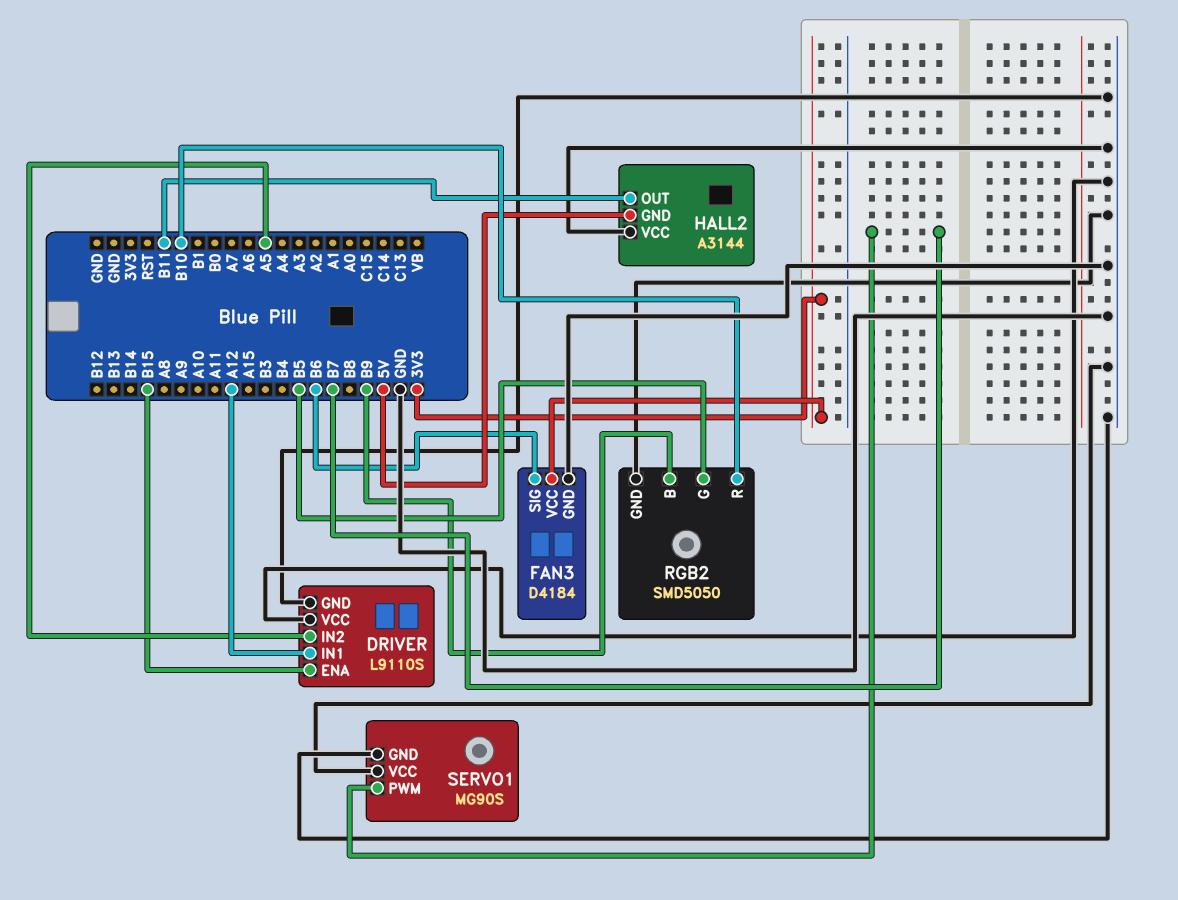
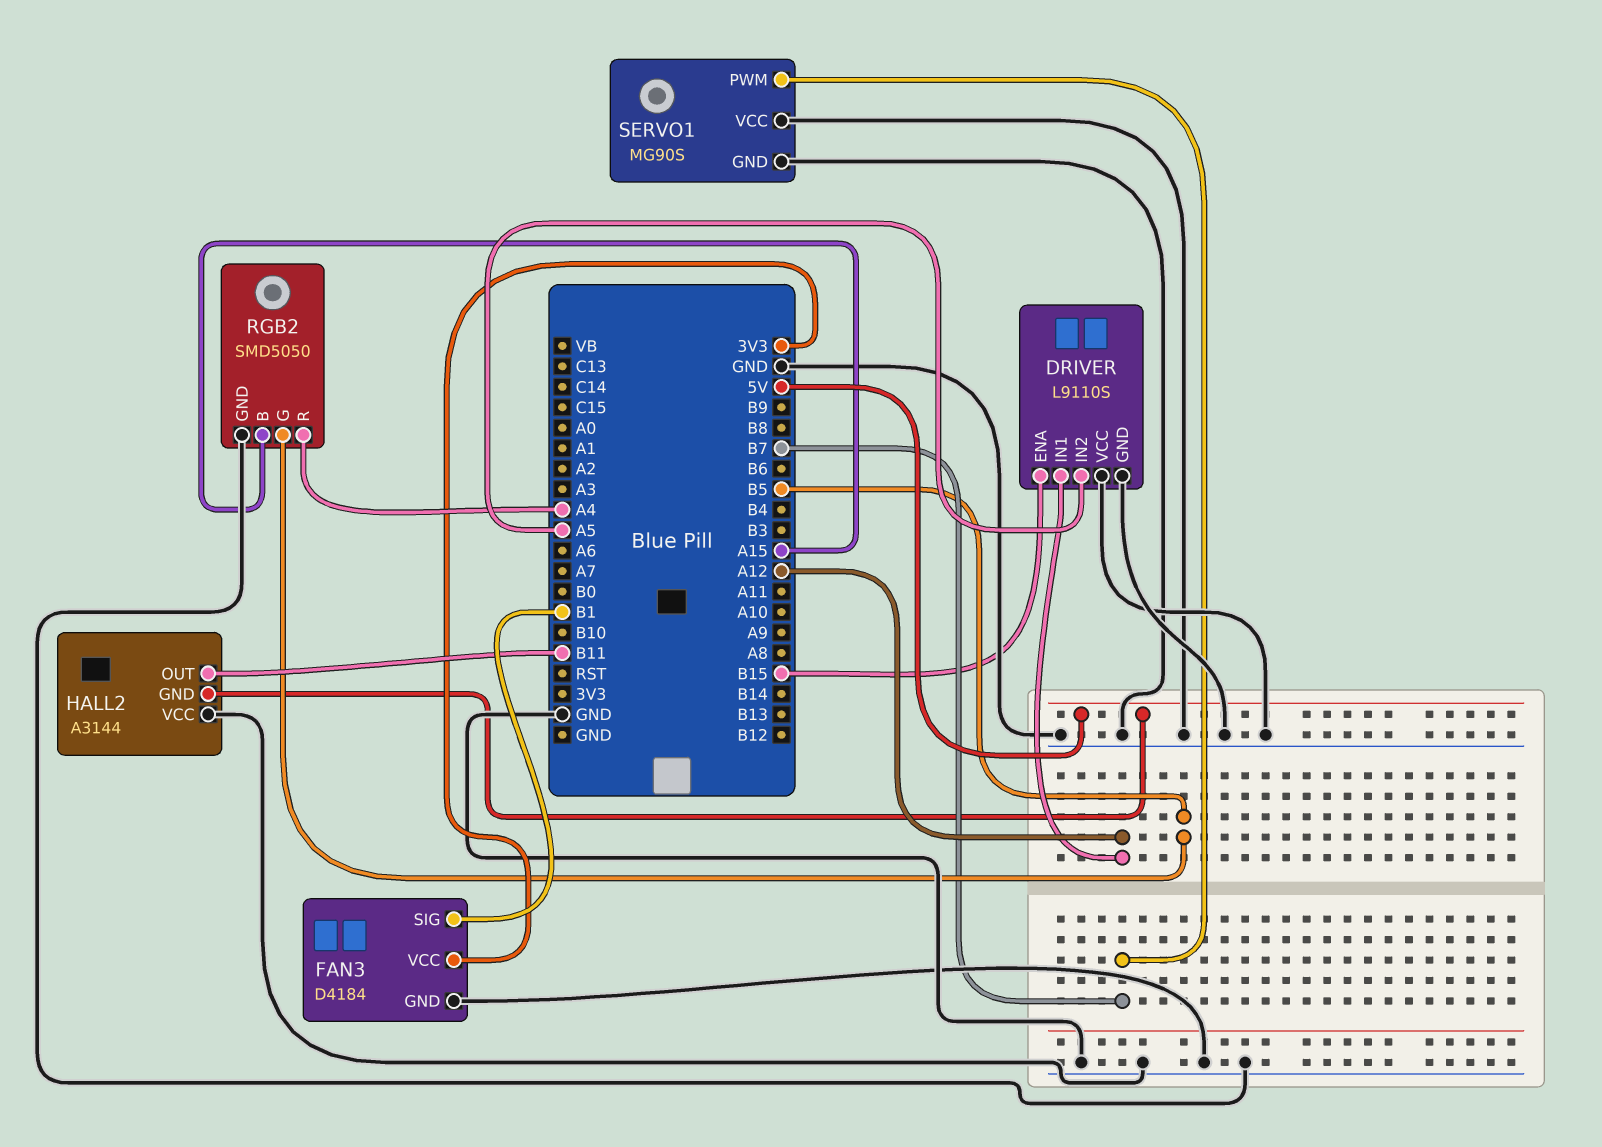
FAN3 pin SIG: B6 -> B1
RGB2 pin B: B9 -> A15
RGB2 pin R: B10 -> A4

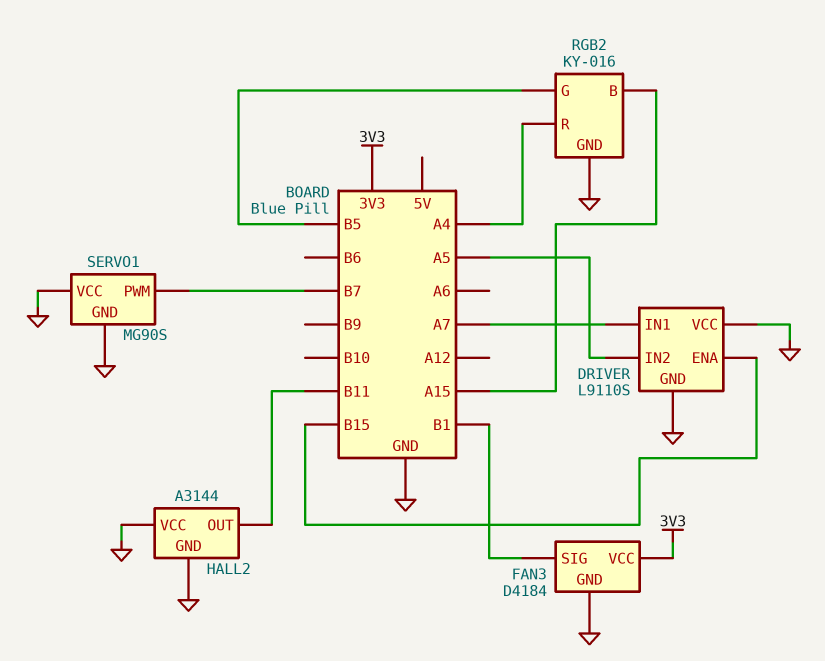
DRIVER pin IN1: A12 -> A7
HALL2 pin GND: 5V -> GND
RGB2: SMD5050 -> KY-016

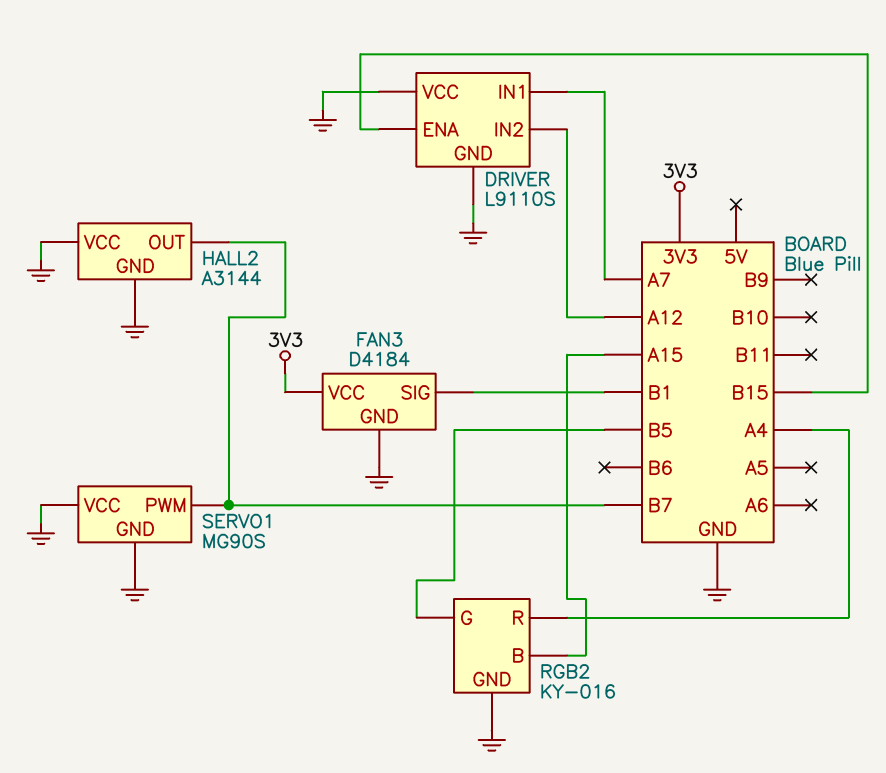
DRIVER pin IN2: A5 -> A12
HALL2 pin OUT: B11 -> B7

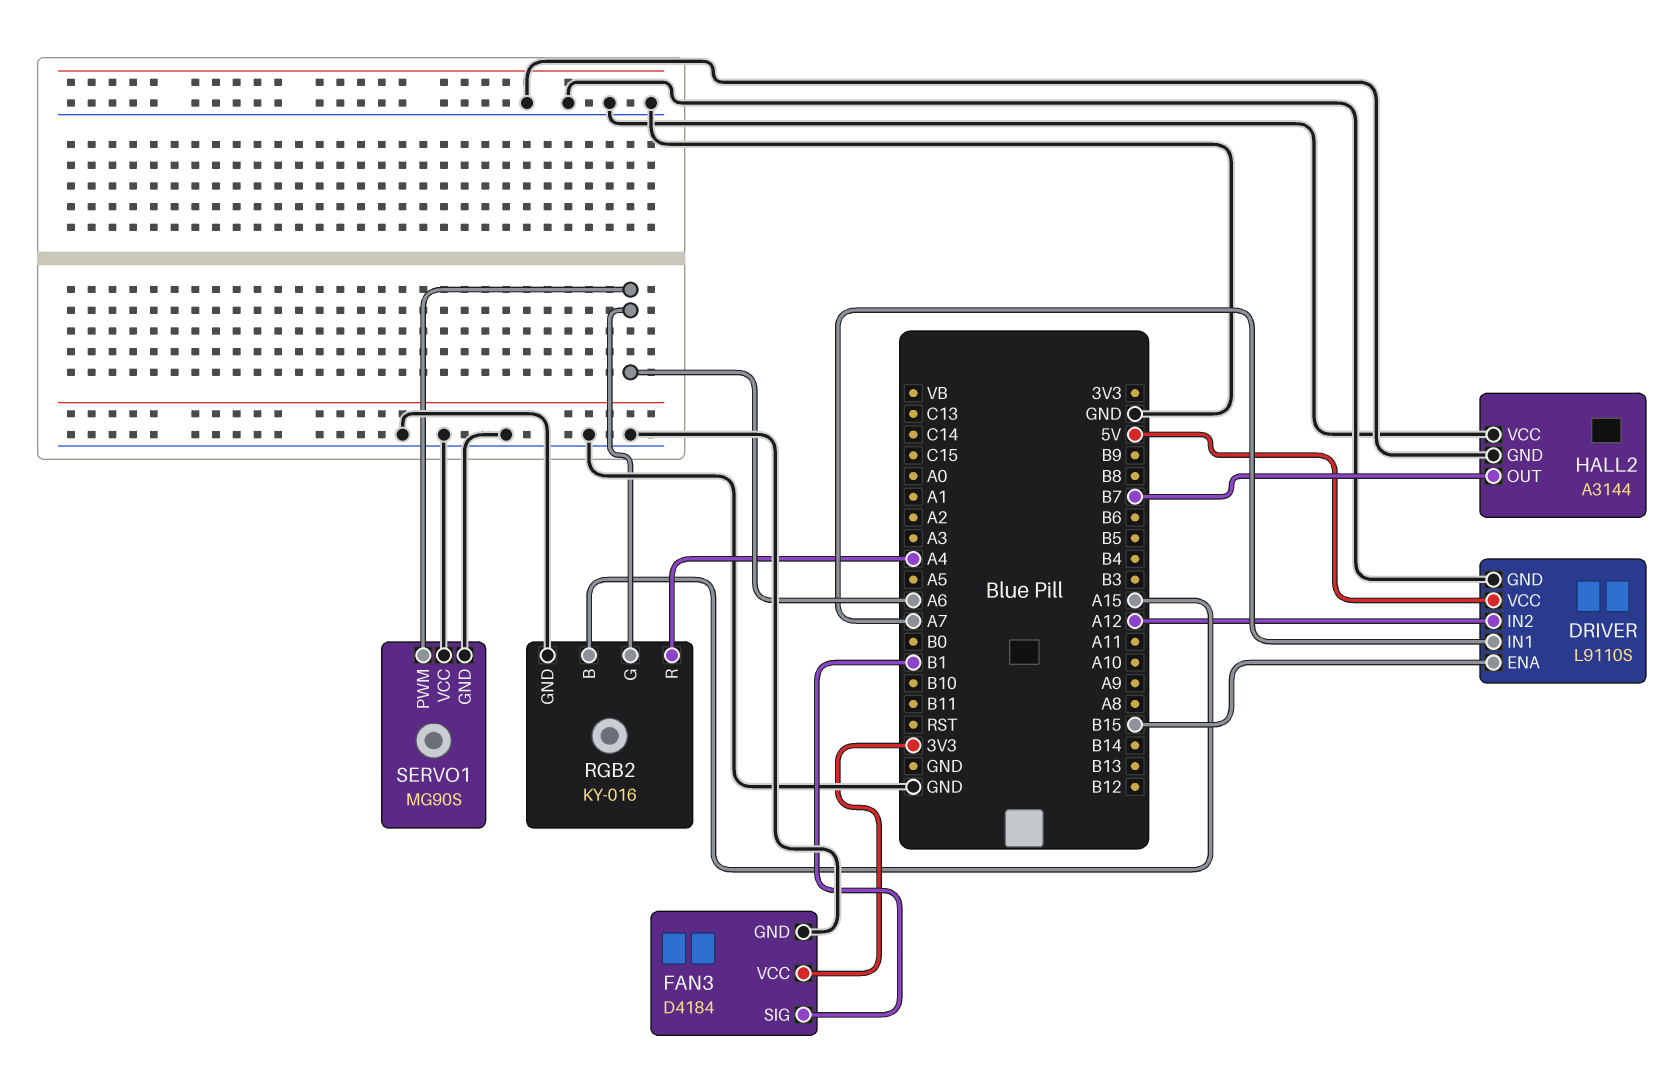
DRIVER pin VCC: GND -> 5V
RGB2 pin G: B5 -> A6
SERVO1 pin PWM: B7 -> A6

